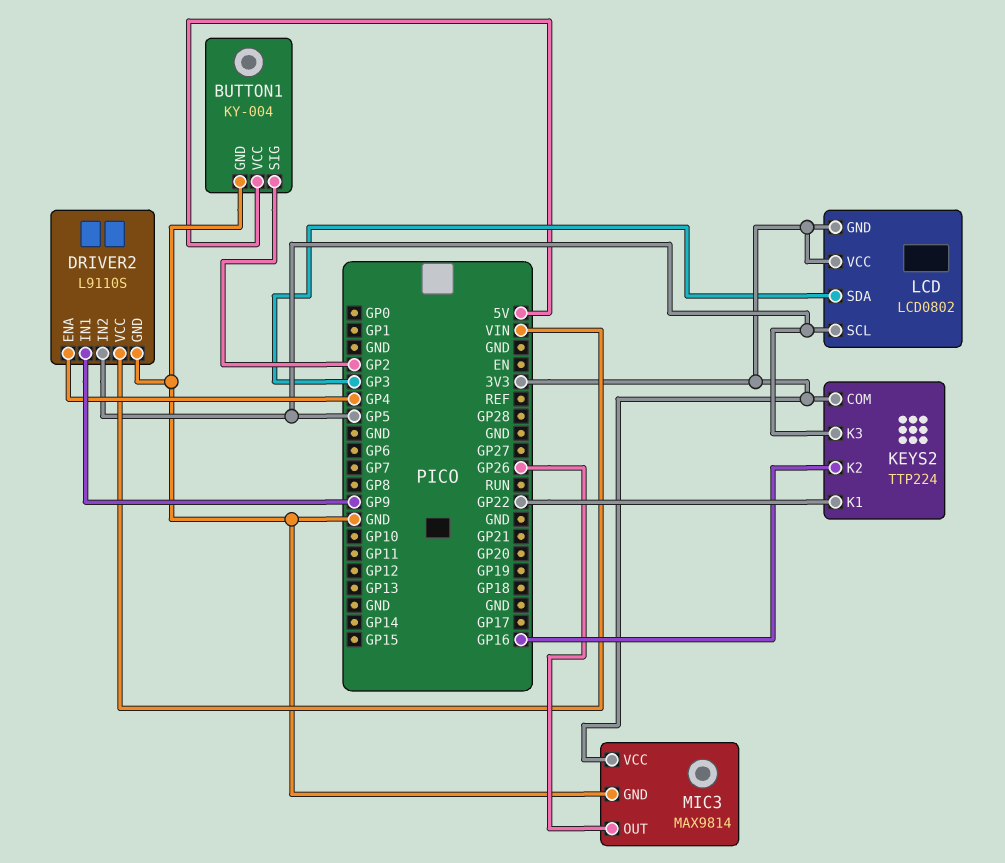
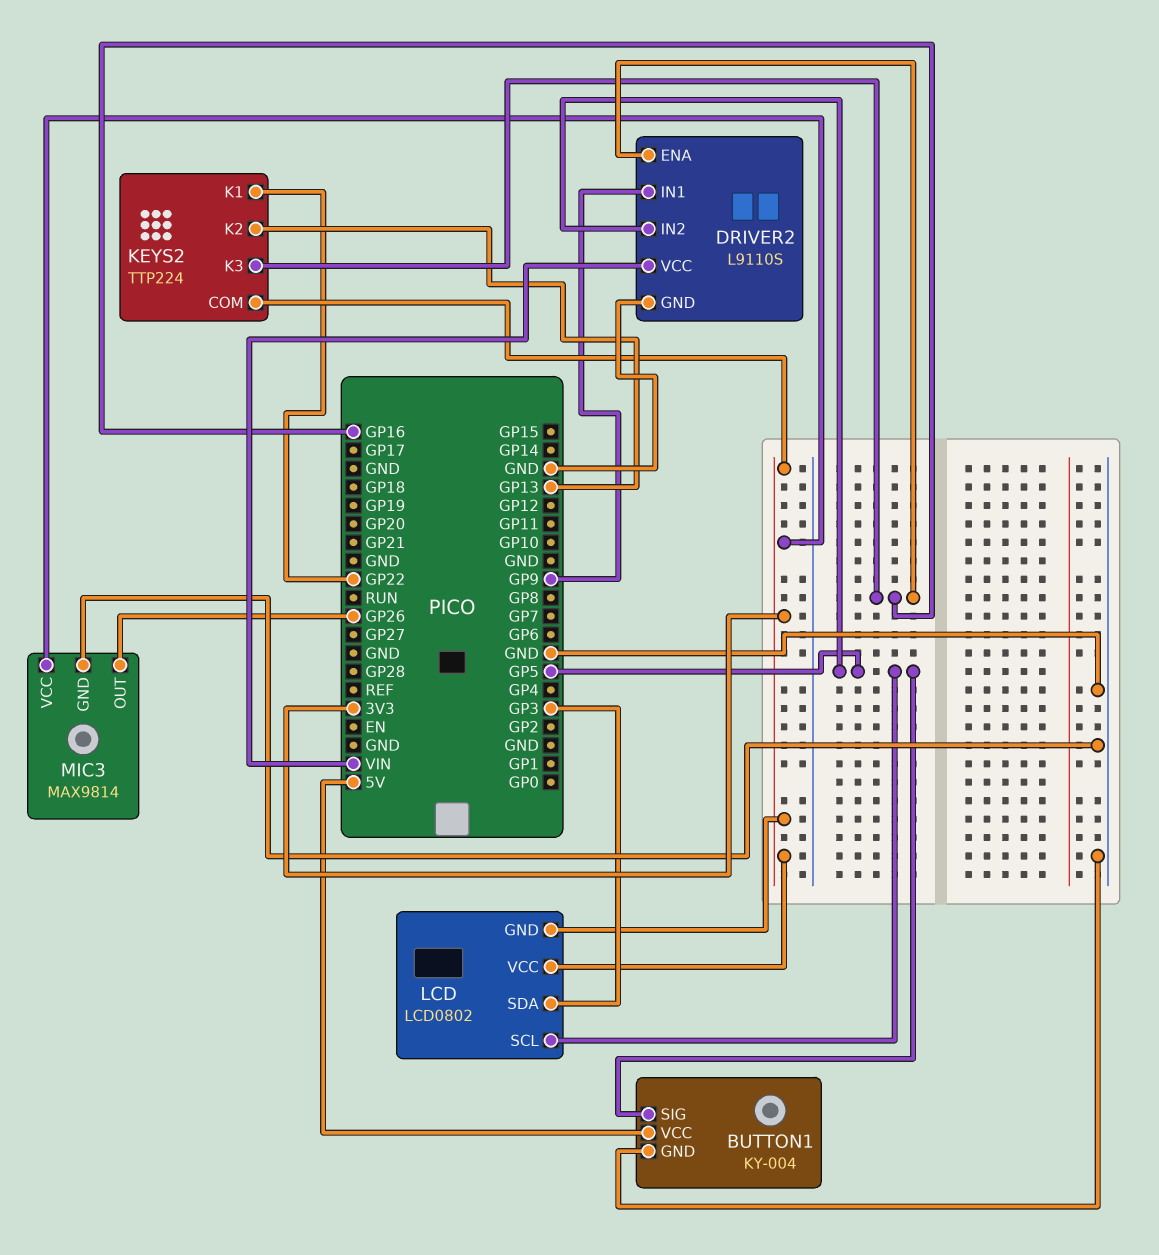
BUTTON1 pin SIG: GP2 -> GP5
DRIVER2 pin ENA: GP4 -> GP16
KEYS2 pin K2: GP16 -> GP13
KEYS2 pin K3: GP5 -> GP16

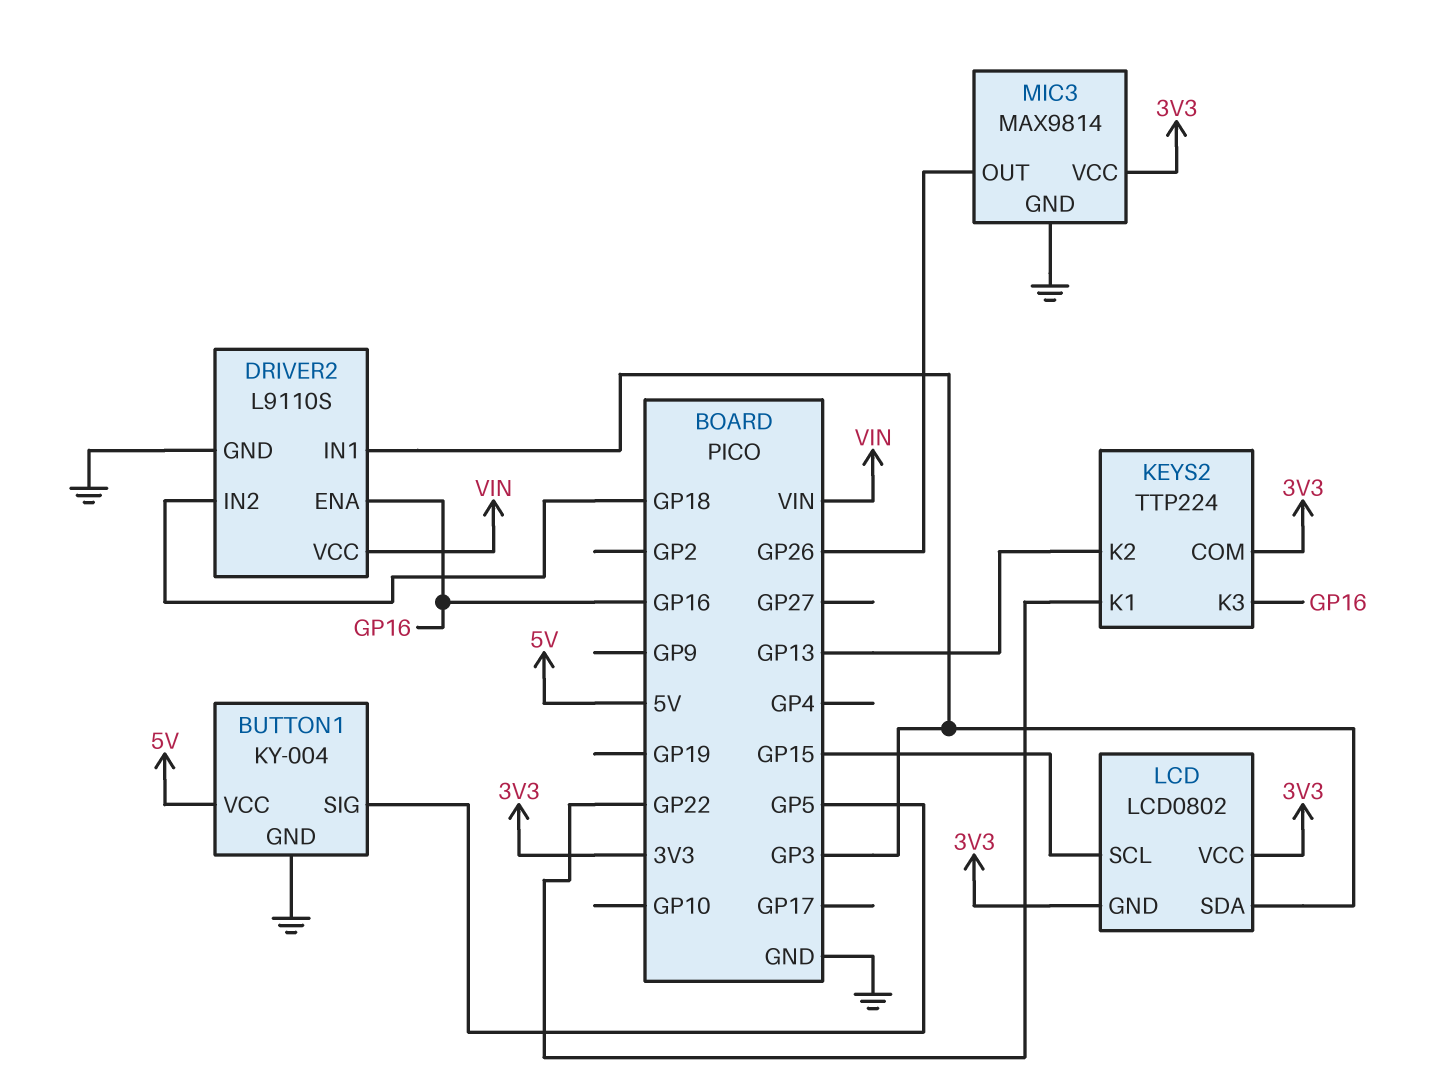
DRIVER2 pin IN1: GP9 -> GP3
DRIVER2 pin IN2: GP5 -> GP18
LCD pin SCL: GP5 -> GP15

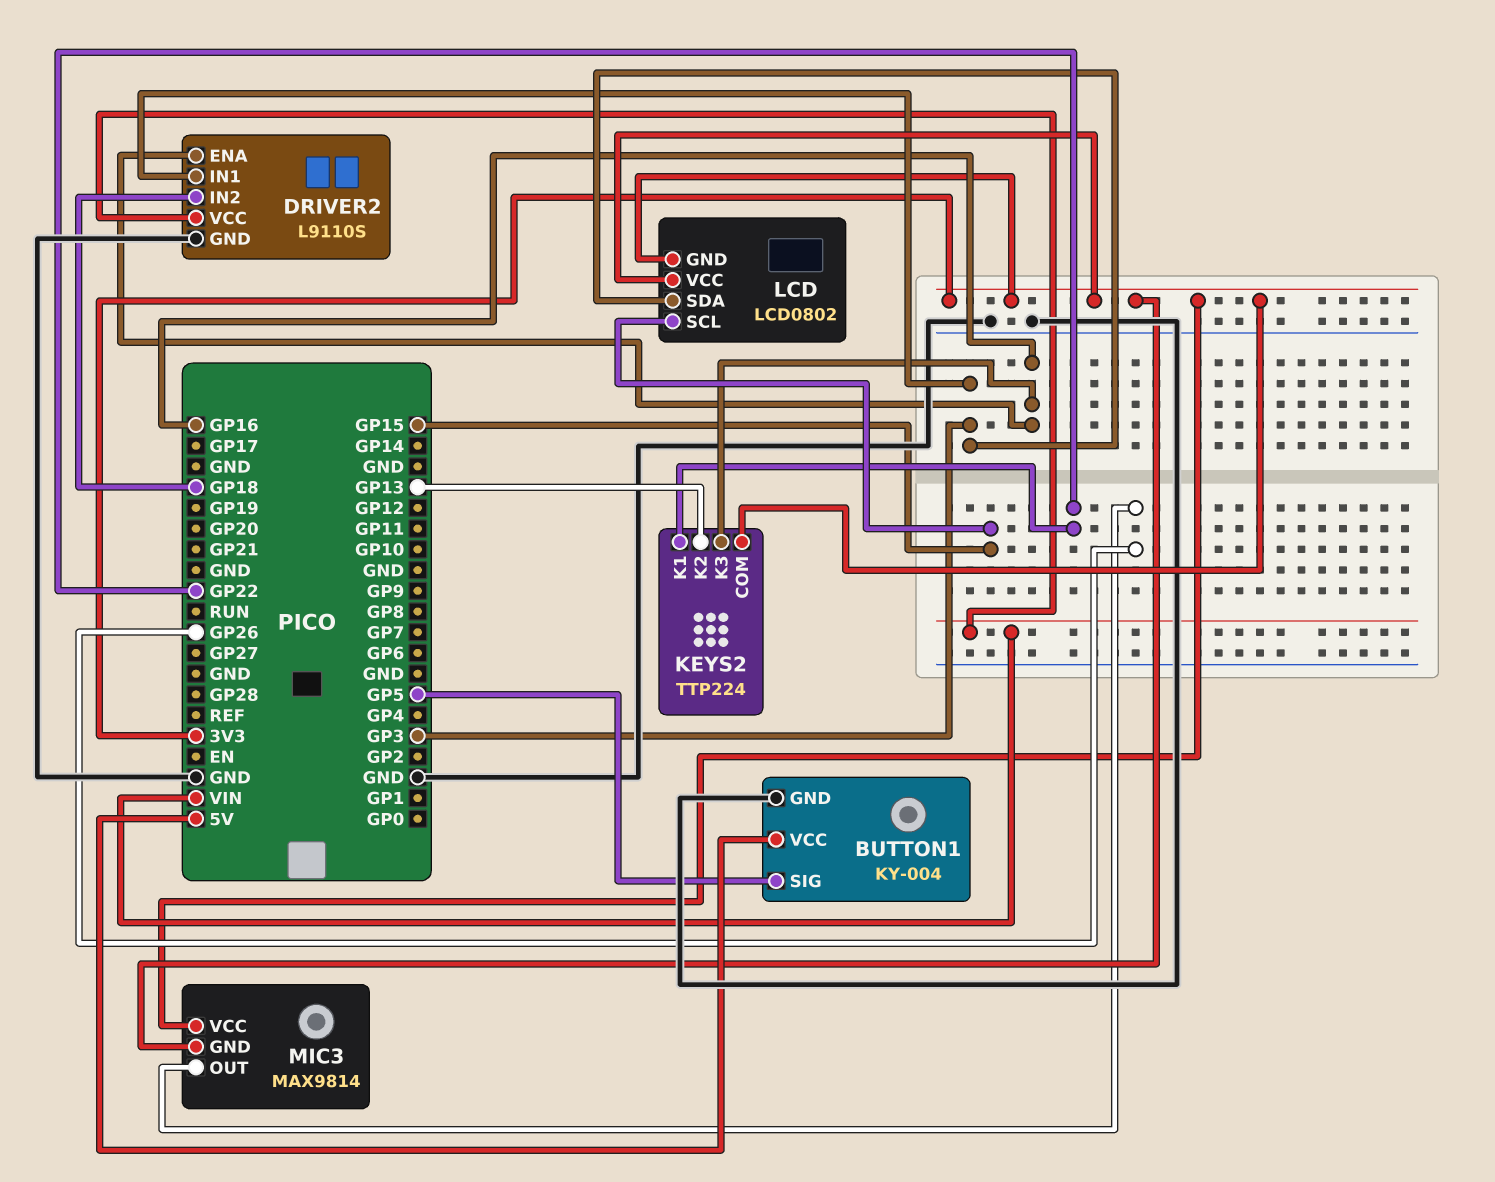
MIC3 pin GND: GND -> 3V3

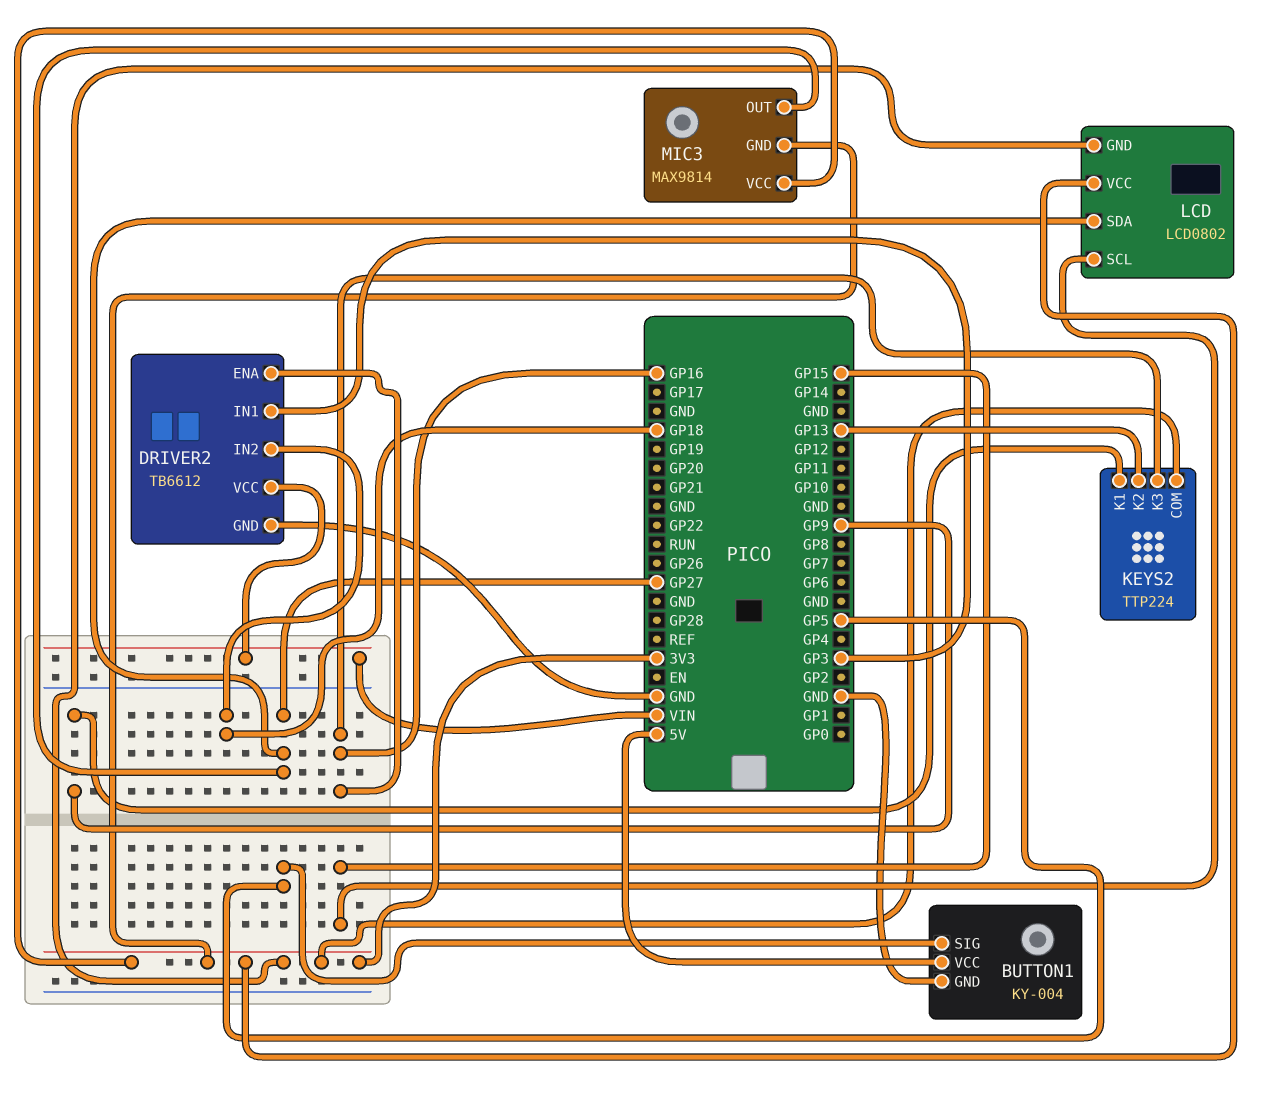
DRIVER2: L9110S -> TB6612
KEYS2 pin K1: GP22 -> GP9
LCD pin SDA: GP3 -> GP27
MIC3 pin OUT: GP26 -> GP27

